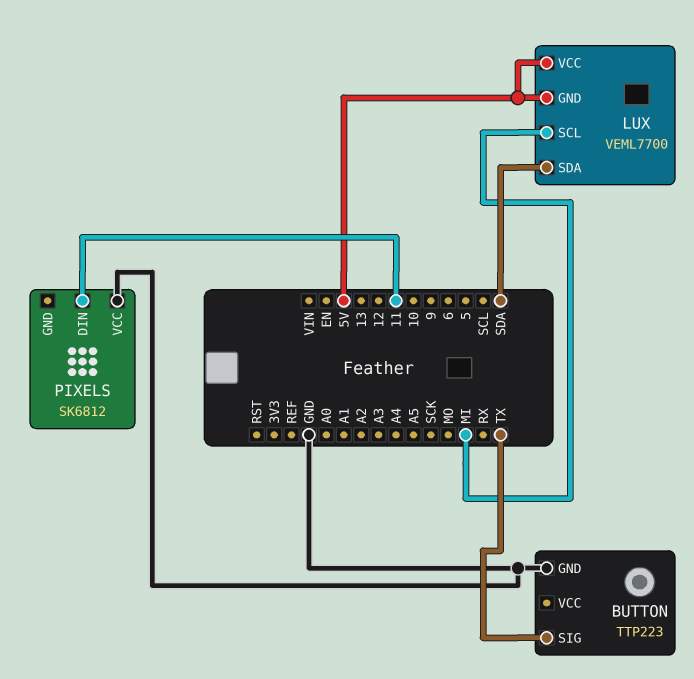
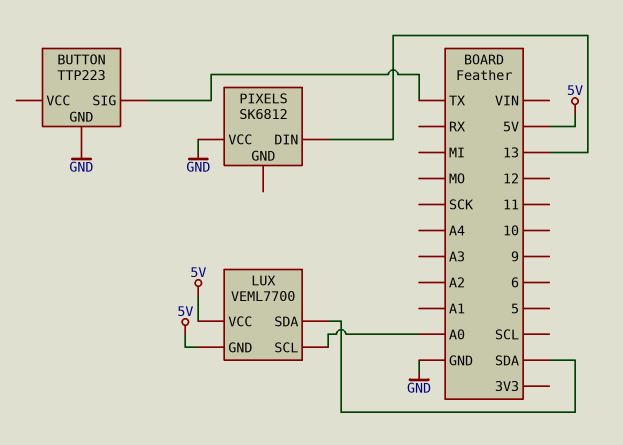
LUX pin SCL: MI -> A0
PIXELS pin DIN: 11 -> 13

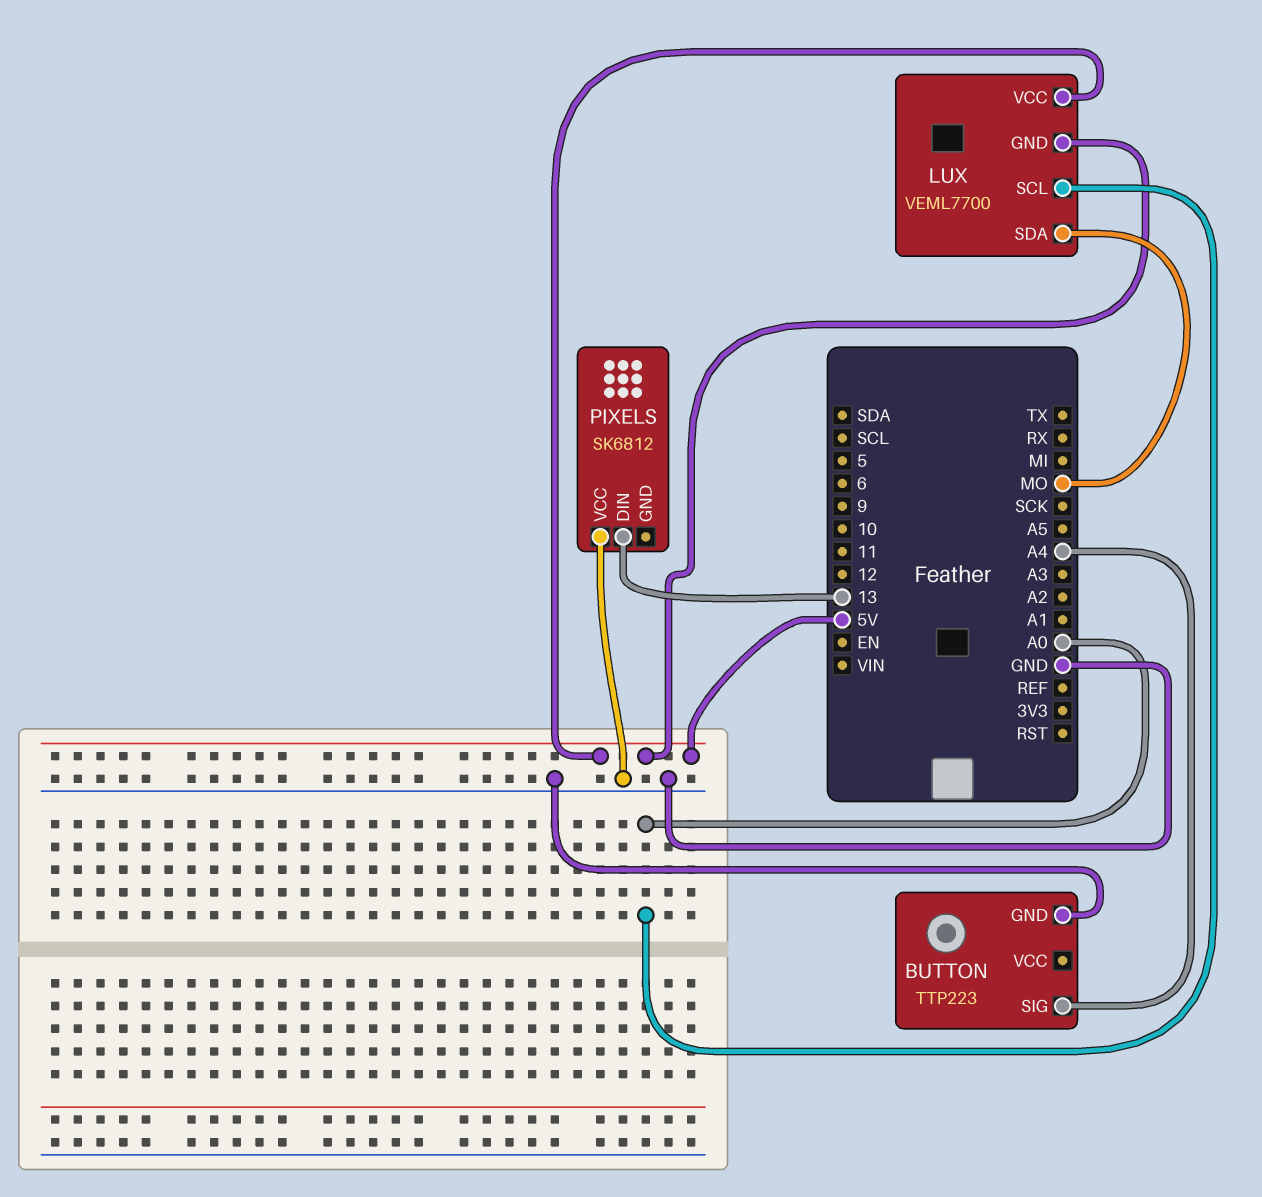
BUTTON pin SIG: TX -> A4
LUX pin SDA: SDA -> MO

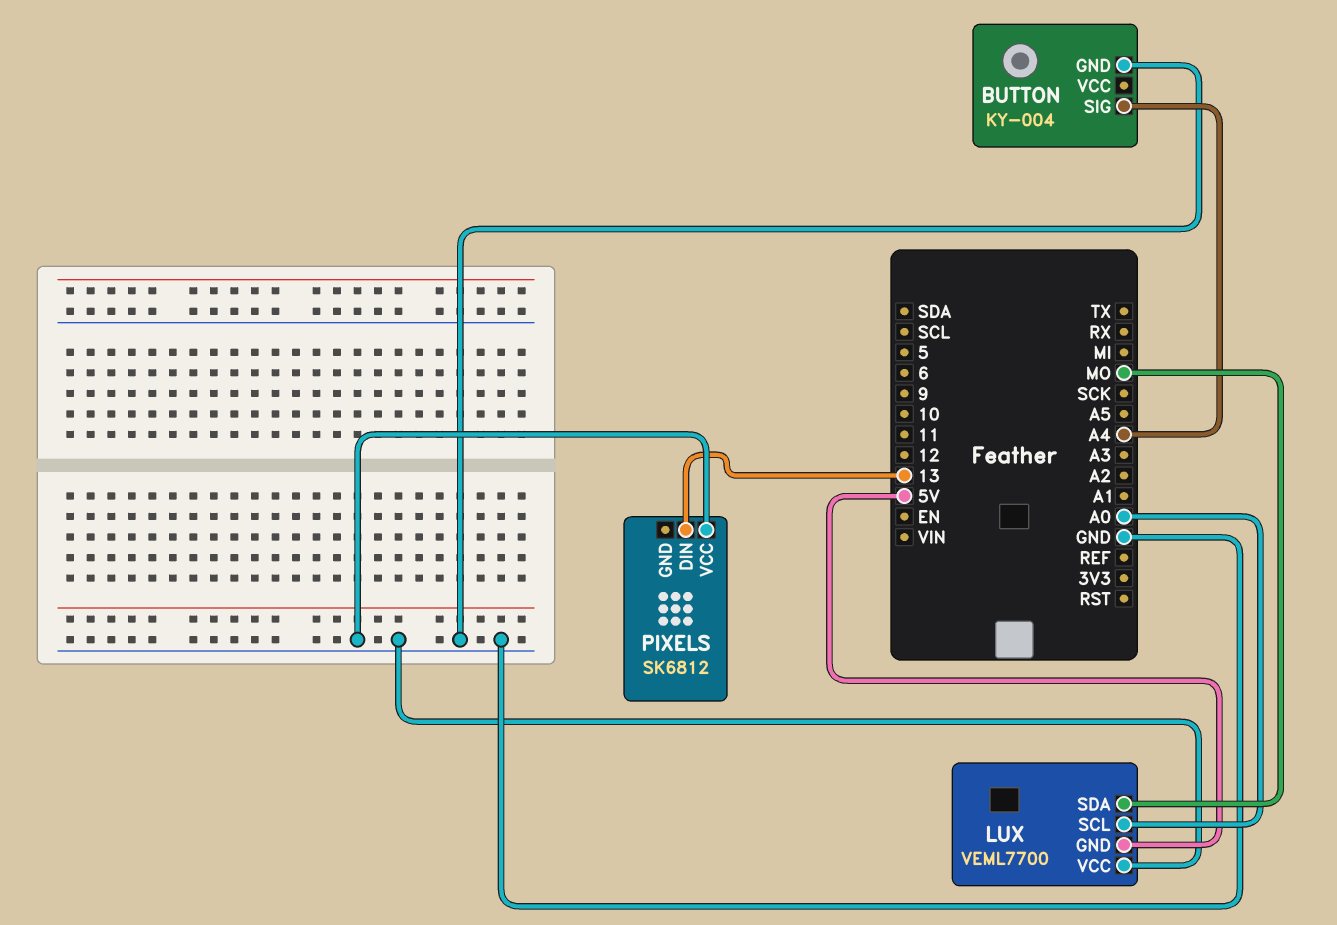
BUTTON: TTP223 -> KY-004
LUX pin VCC: 5V -> GND

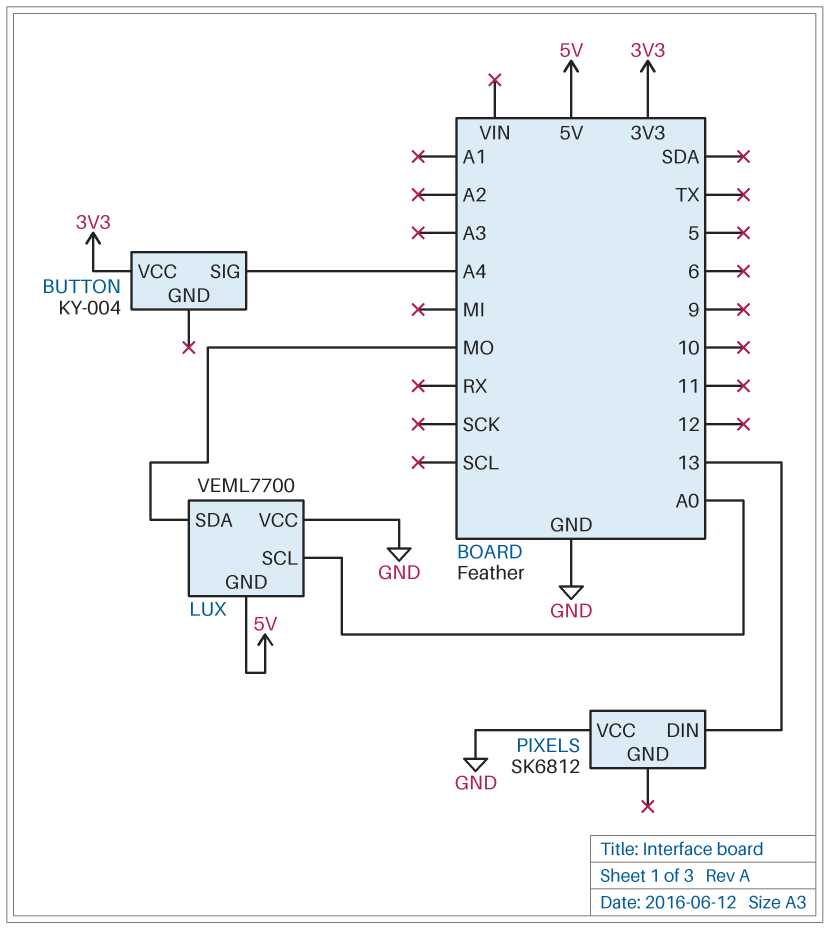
BUTTON pin GND: GND -> none
BUTTON pin VCC: none -> 3V3

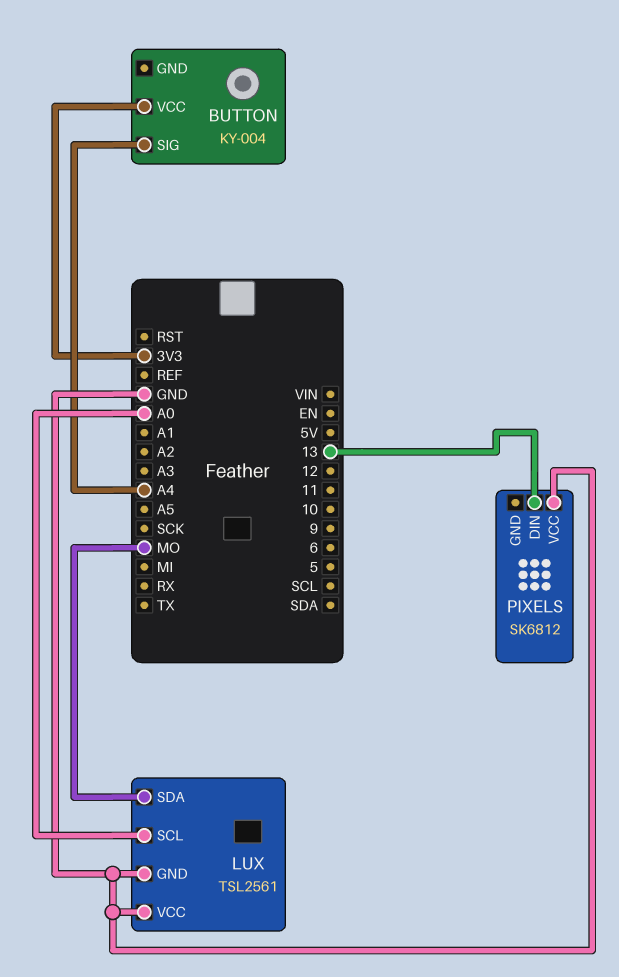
LUX: VEML7700 -> TSL2561
LUX pin GND: 5V -> GND

